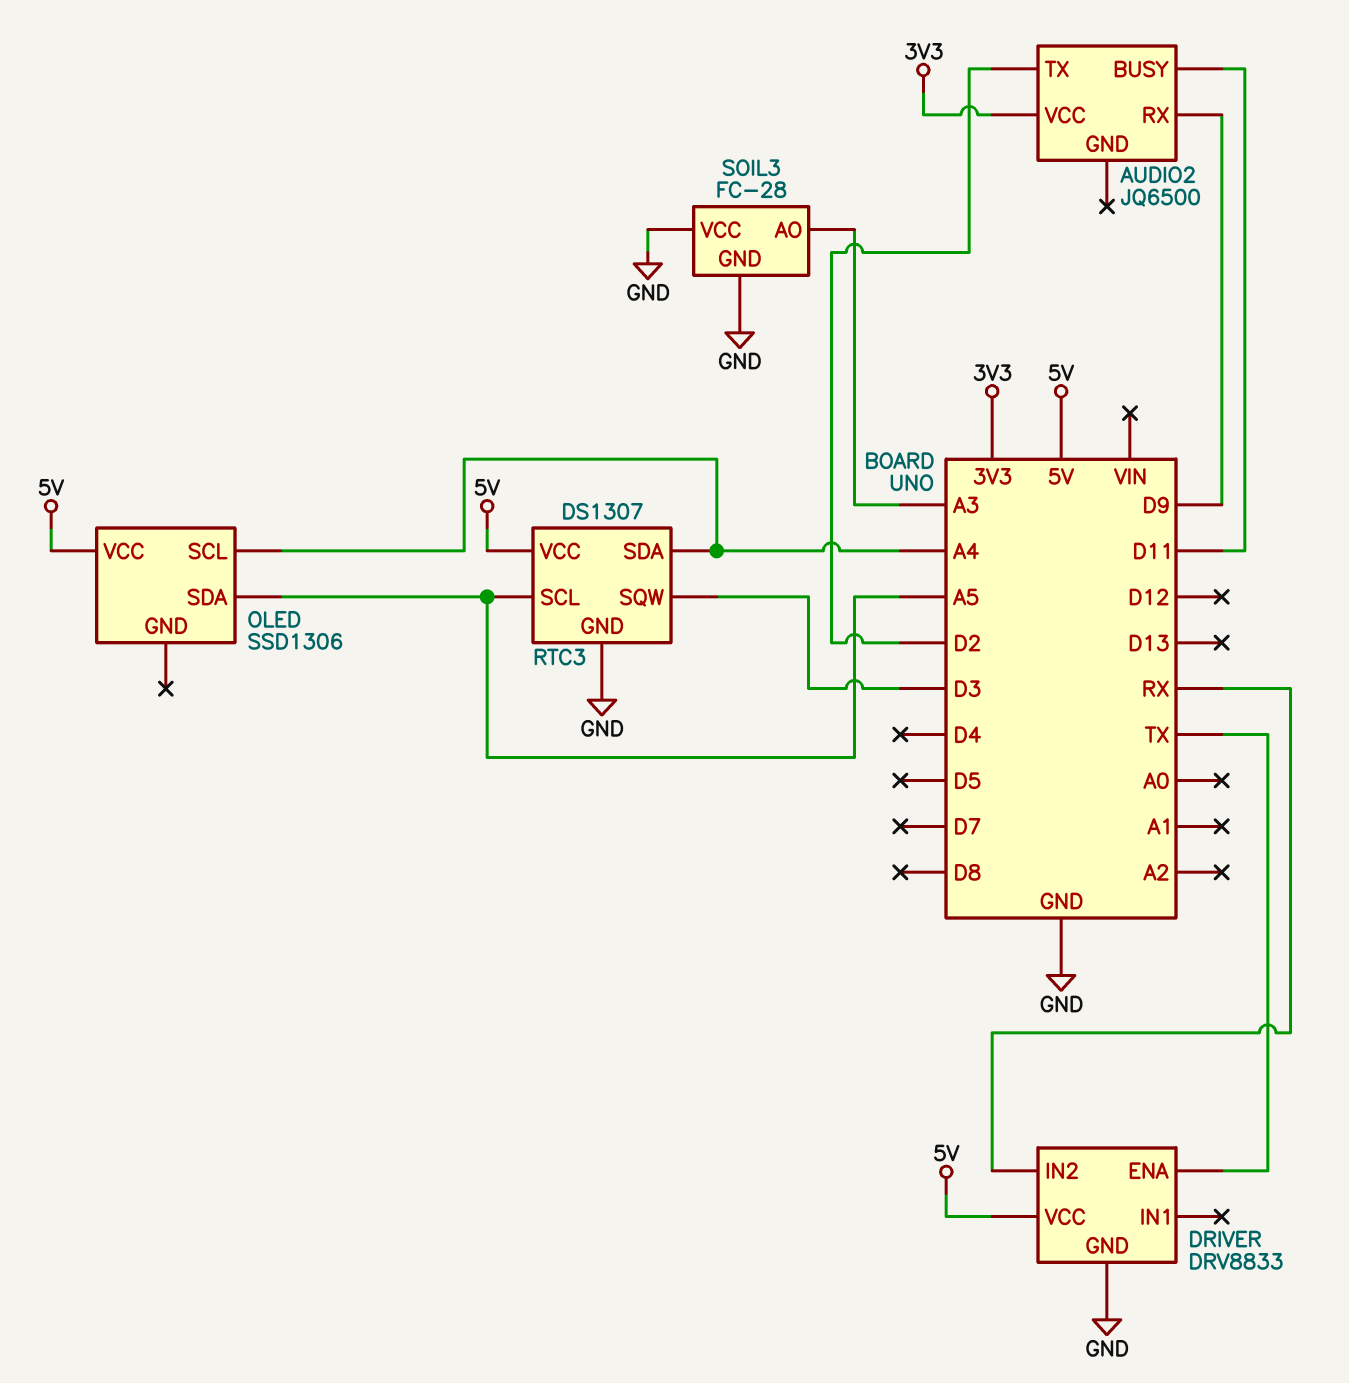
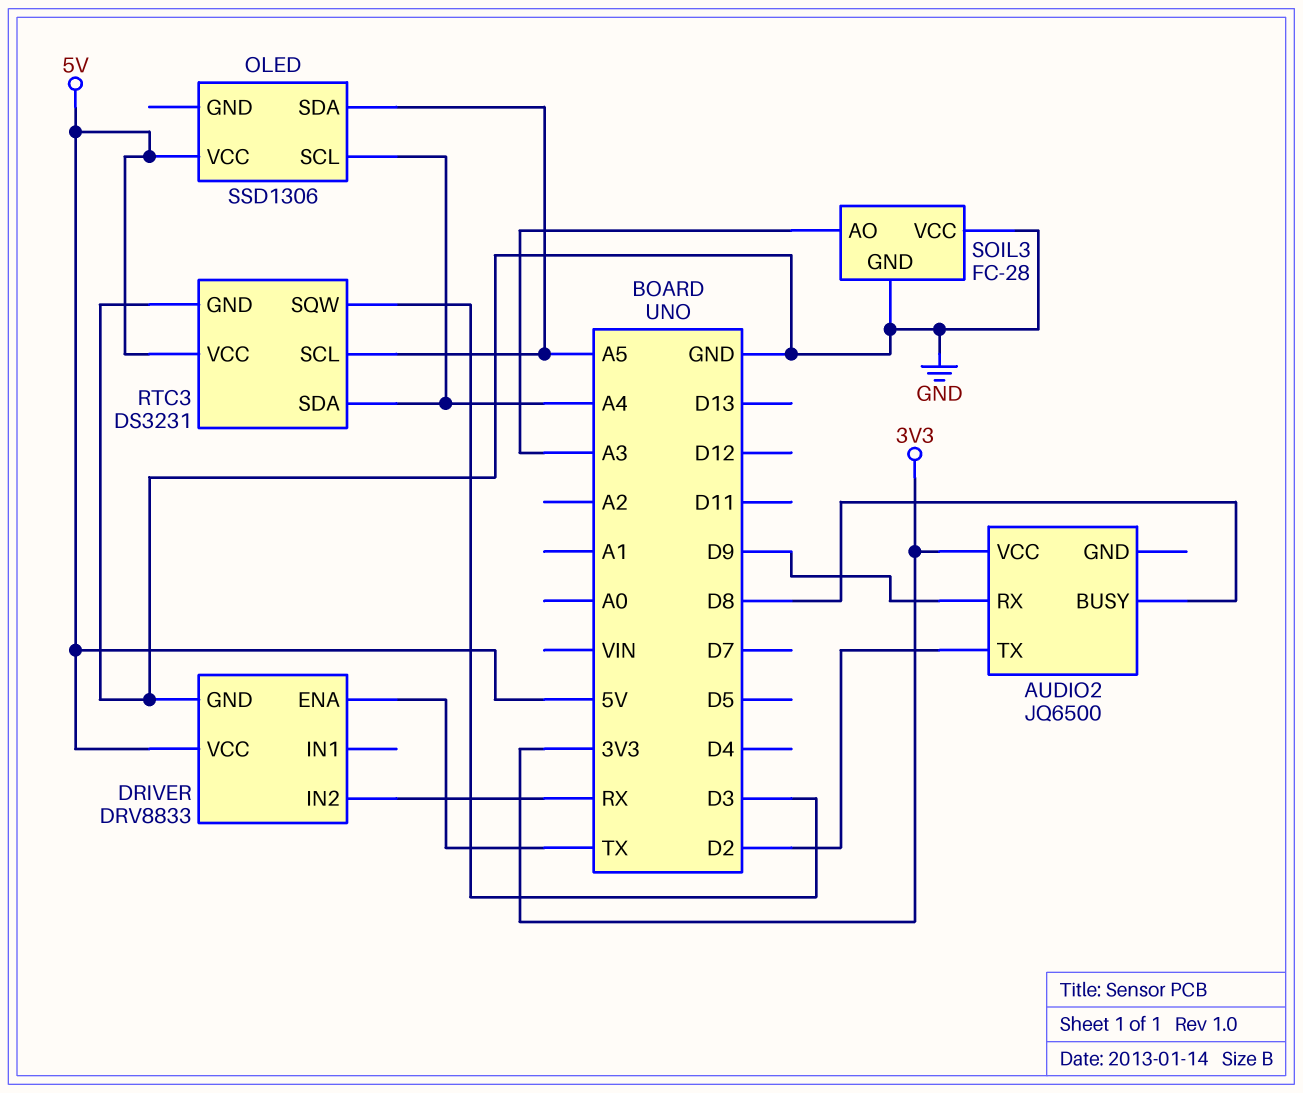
AUDIO2 pin BUSY: D11 -> D8
RTC3: DS1307 -> DS3231

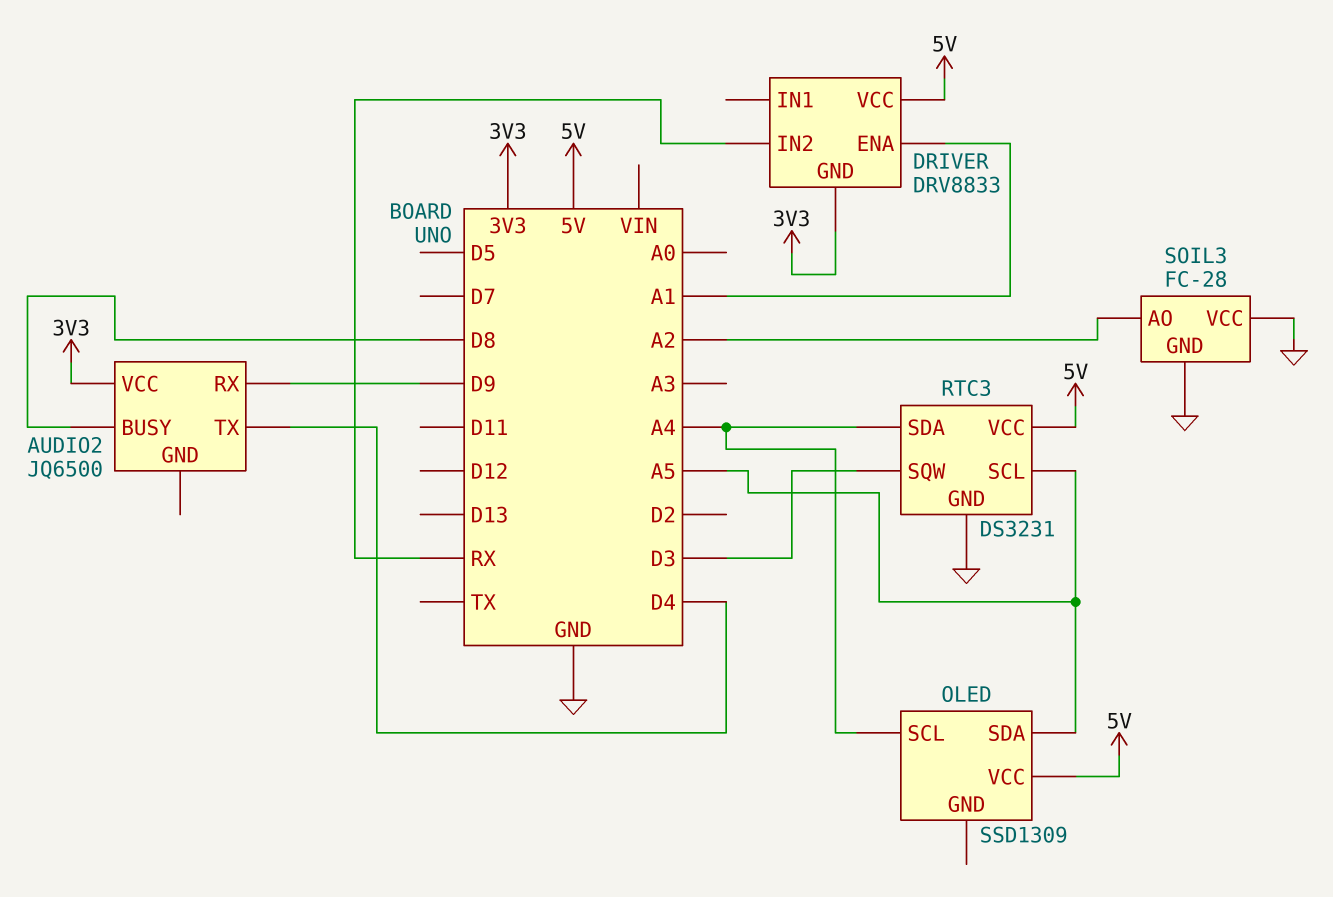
AUDIO2 pin TX: D2 -> D4
DRIVER pin ENA: TX -> A1
DRIVER pin GND: GND -> 3V3
OLED: SSD1306 -> SSD1309
SOIL3 pin AO: A3 -> A2

